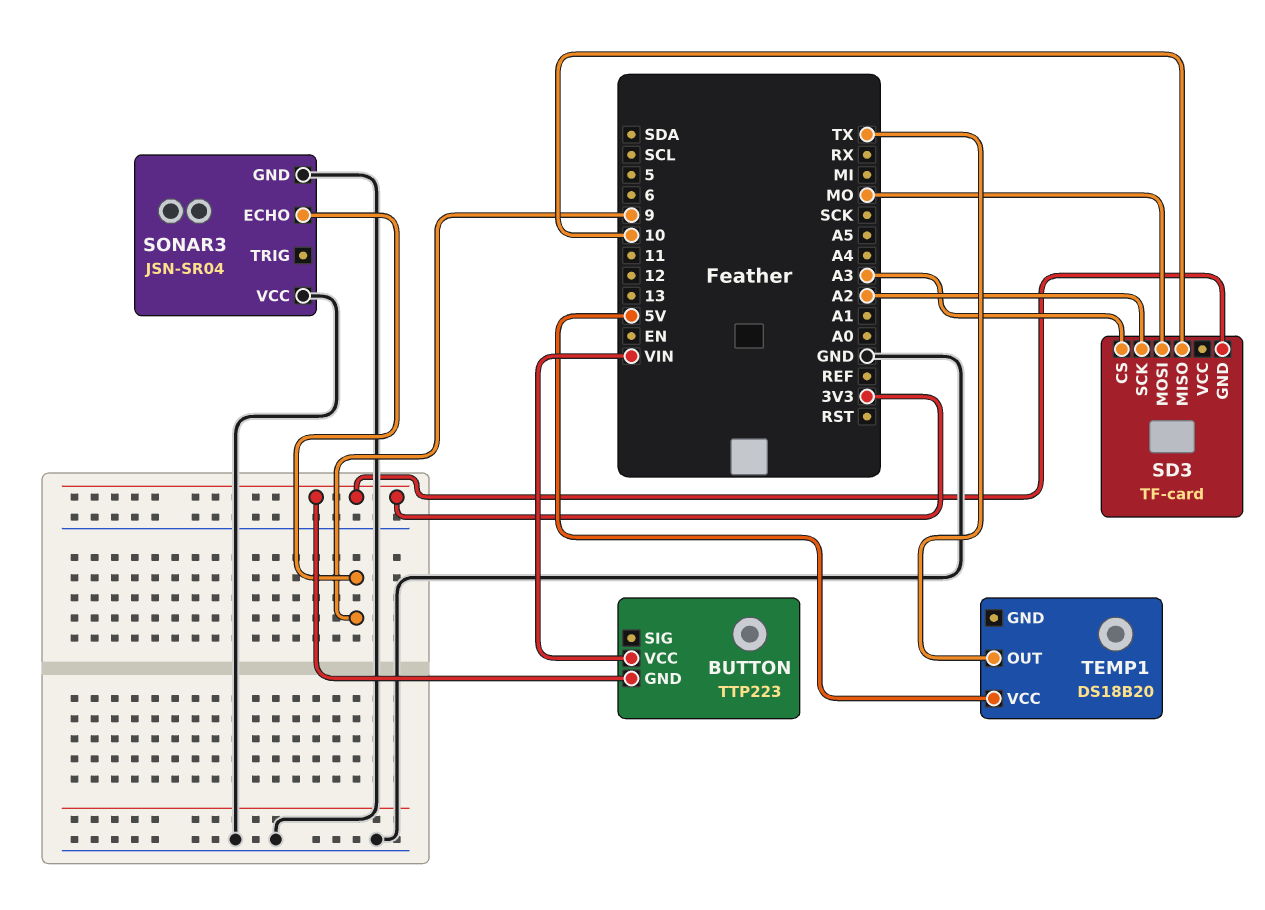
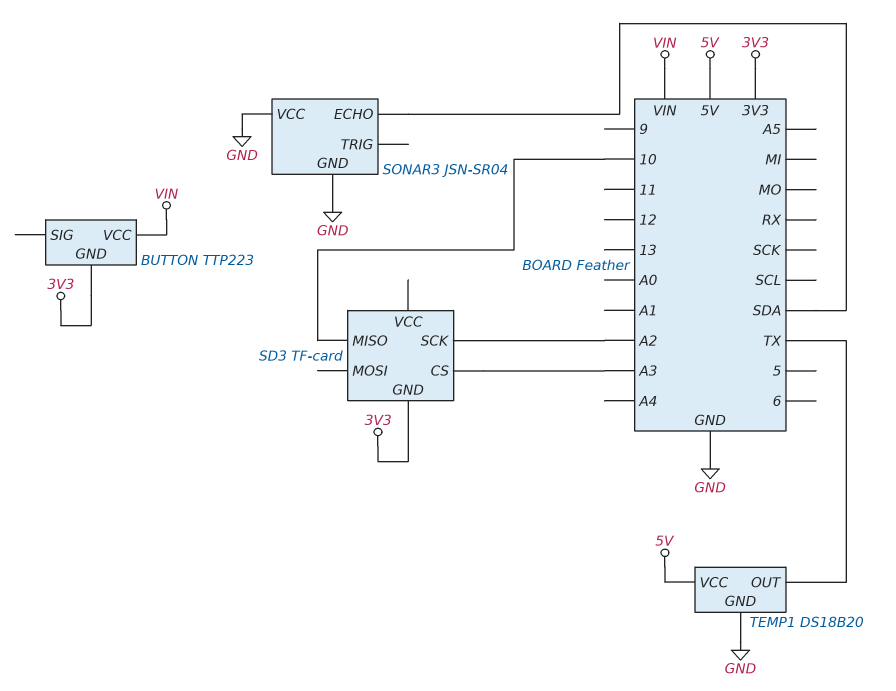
SD3 pin MOSI: MO -> none
SONAR3 pin ECHO: 9 -> SDA
TEMP1 pin GND: none -> GND

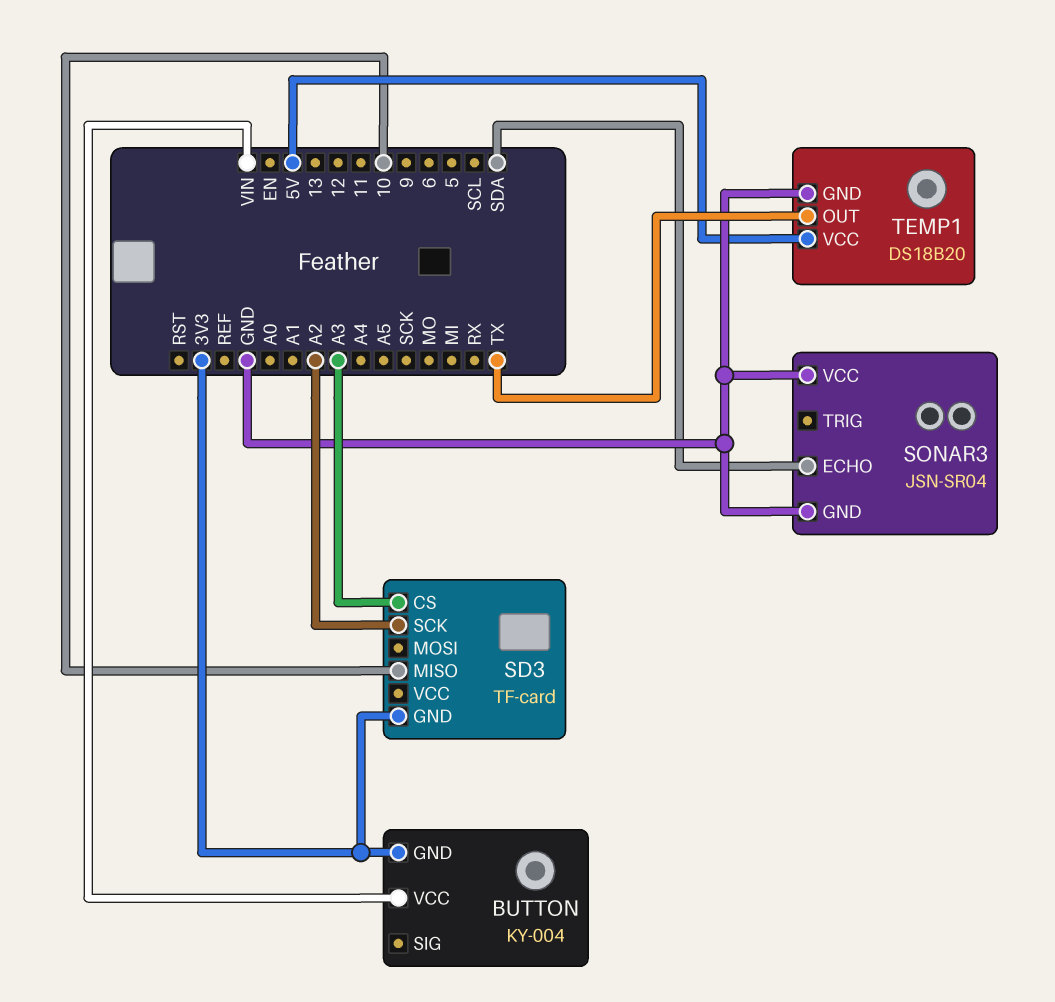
BUTTON: TTP223 -> KY-004

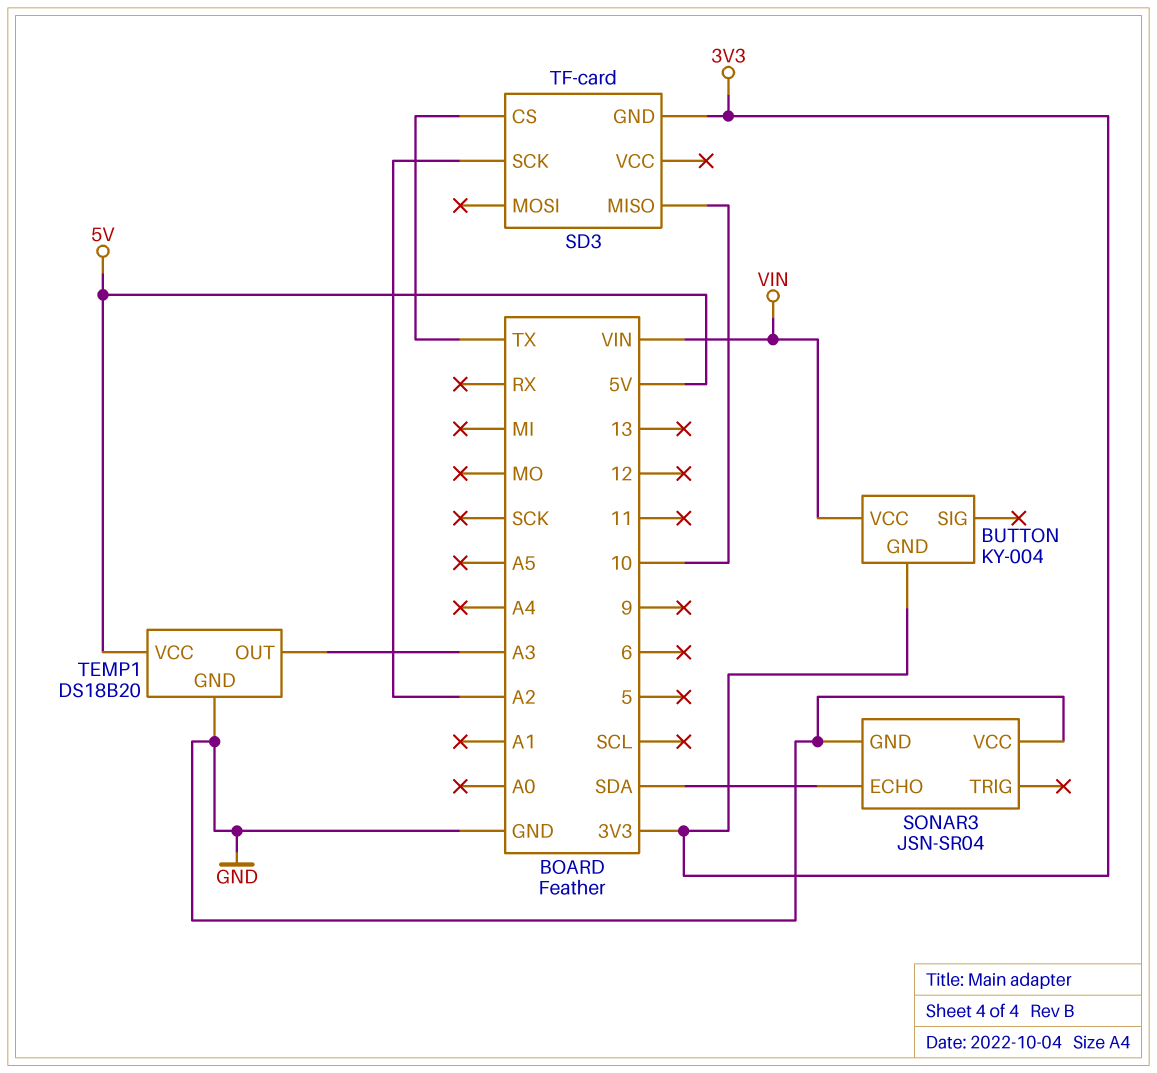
SD3 pin CS: A3 -> TX
TEMP1 pin OUT: TX -> A3

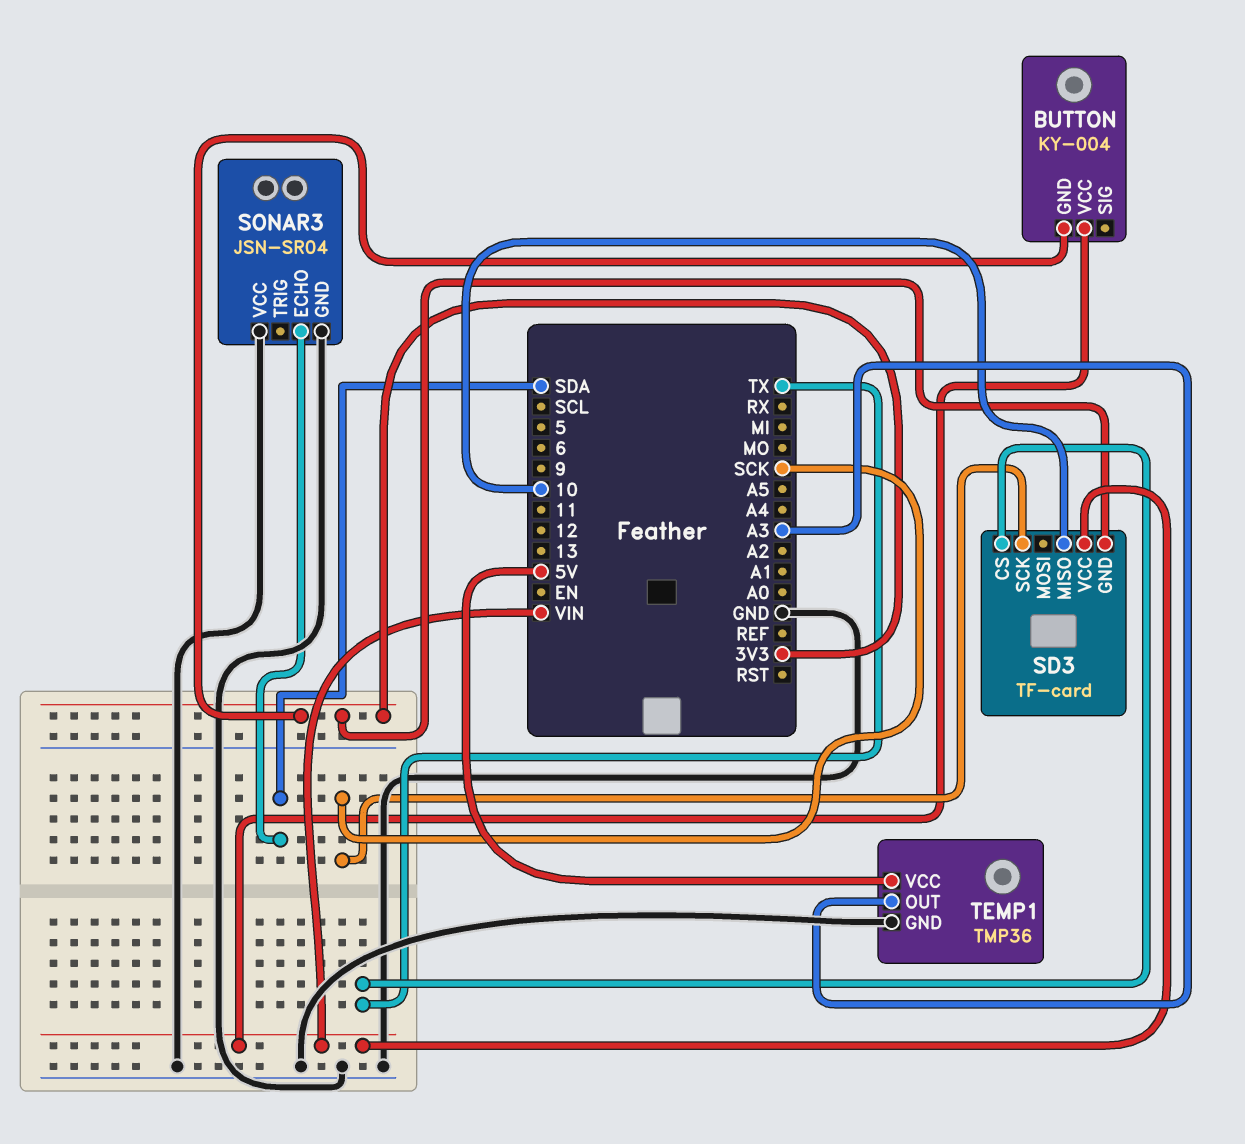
SD3 pin SCK: A2 -> SCK
SD3 pin VCC: none -> VIN
TEMP1: DS18B20 -> TMP36

